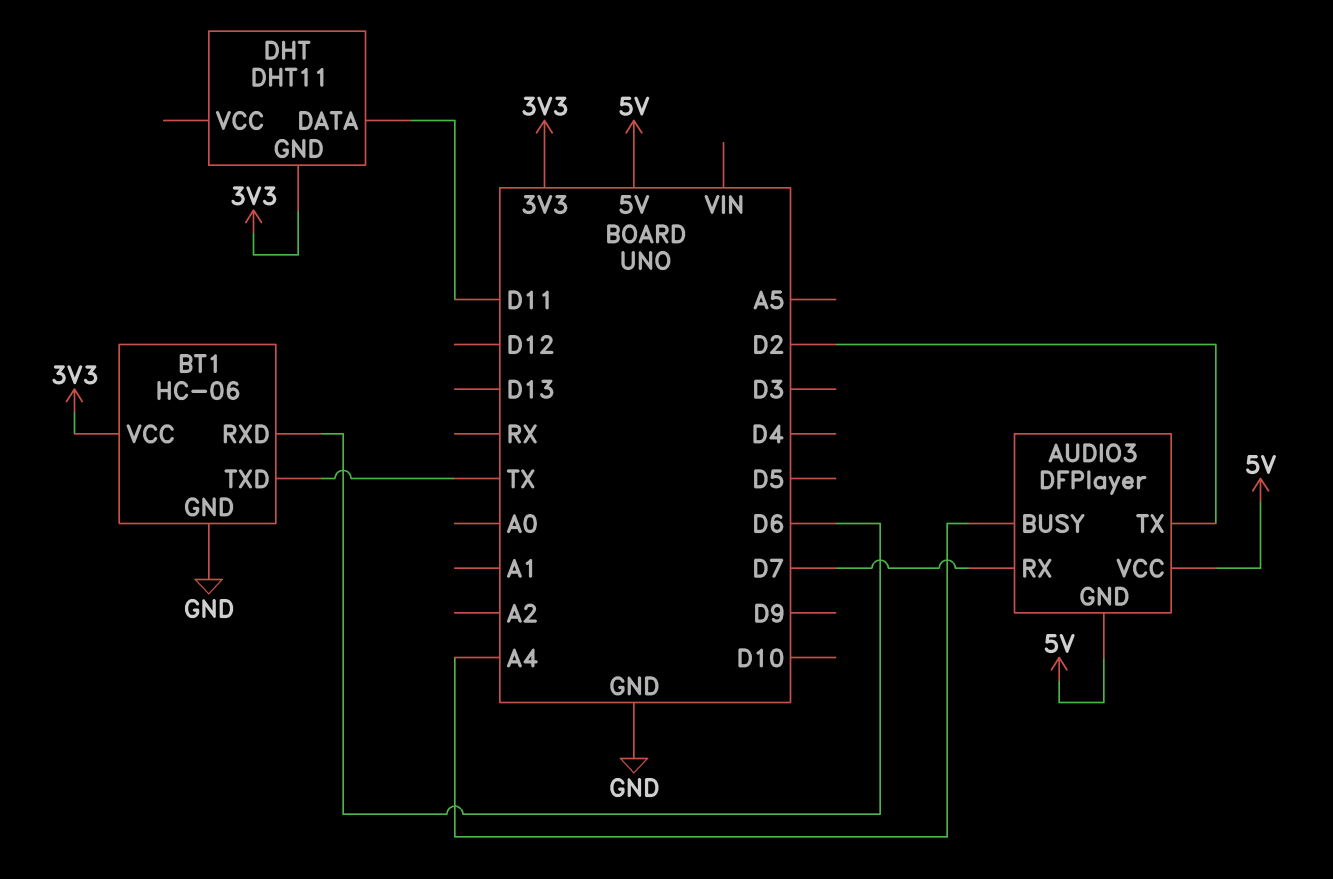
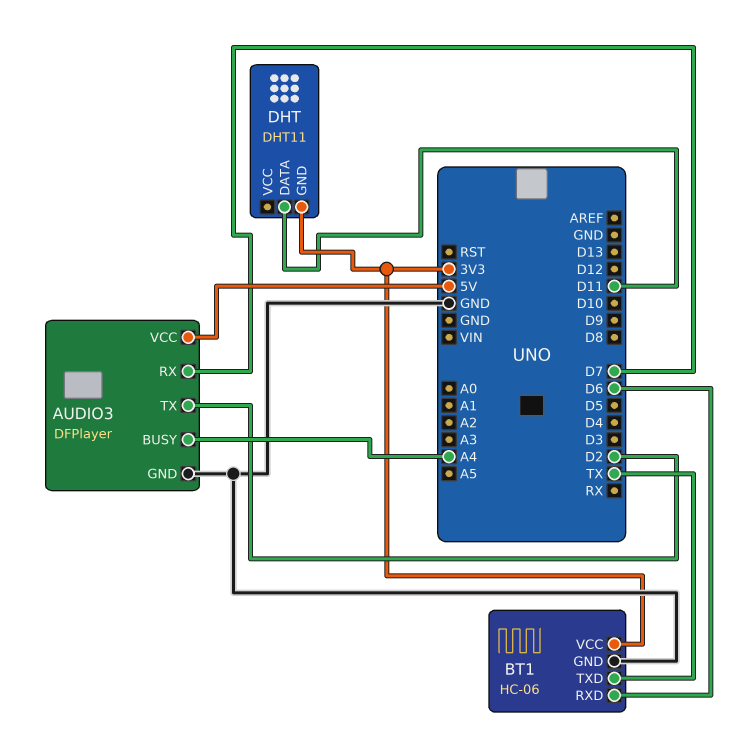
AUDIO3 pin GND: 5V -> GND

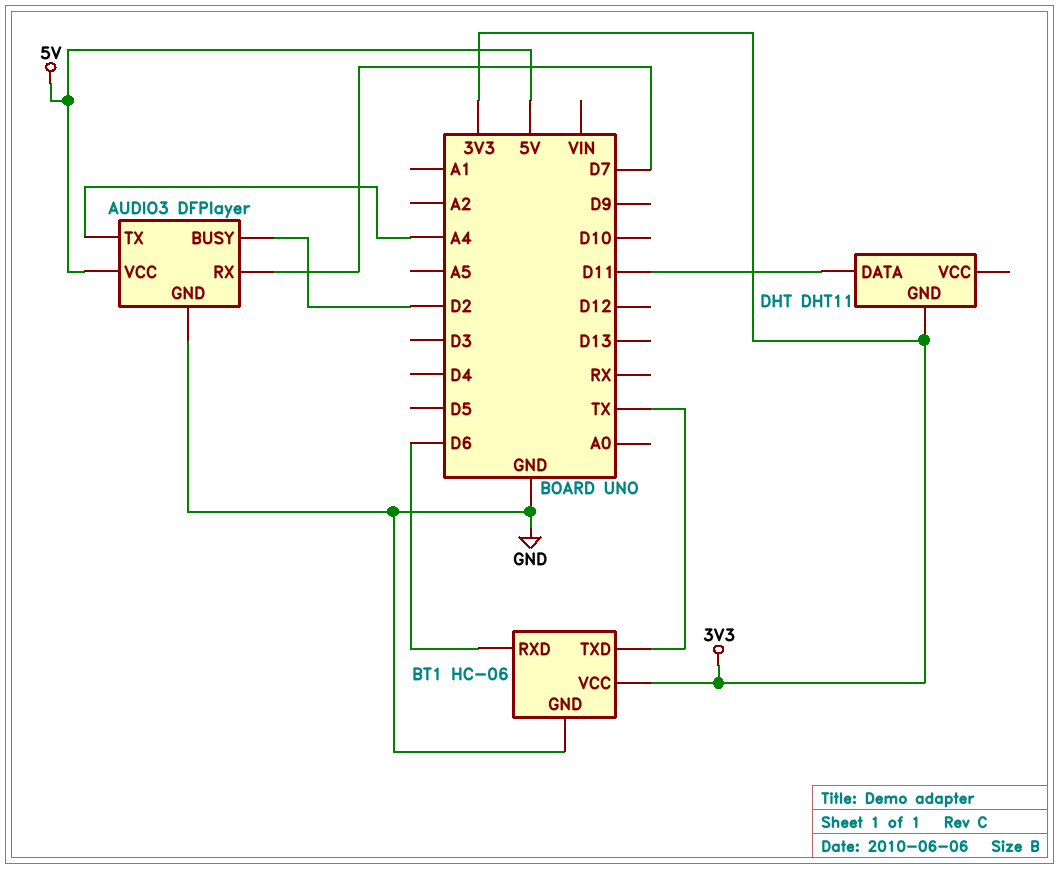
AUDIO3 pin BUSY: A4 -> D2
AUDIO3 pin TX: D2 -> A4

